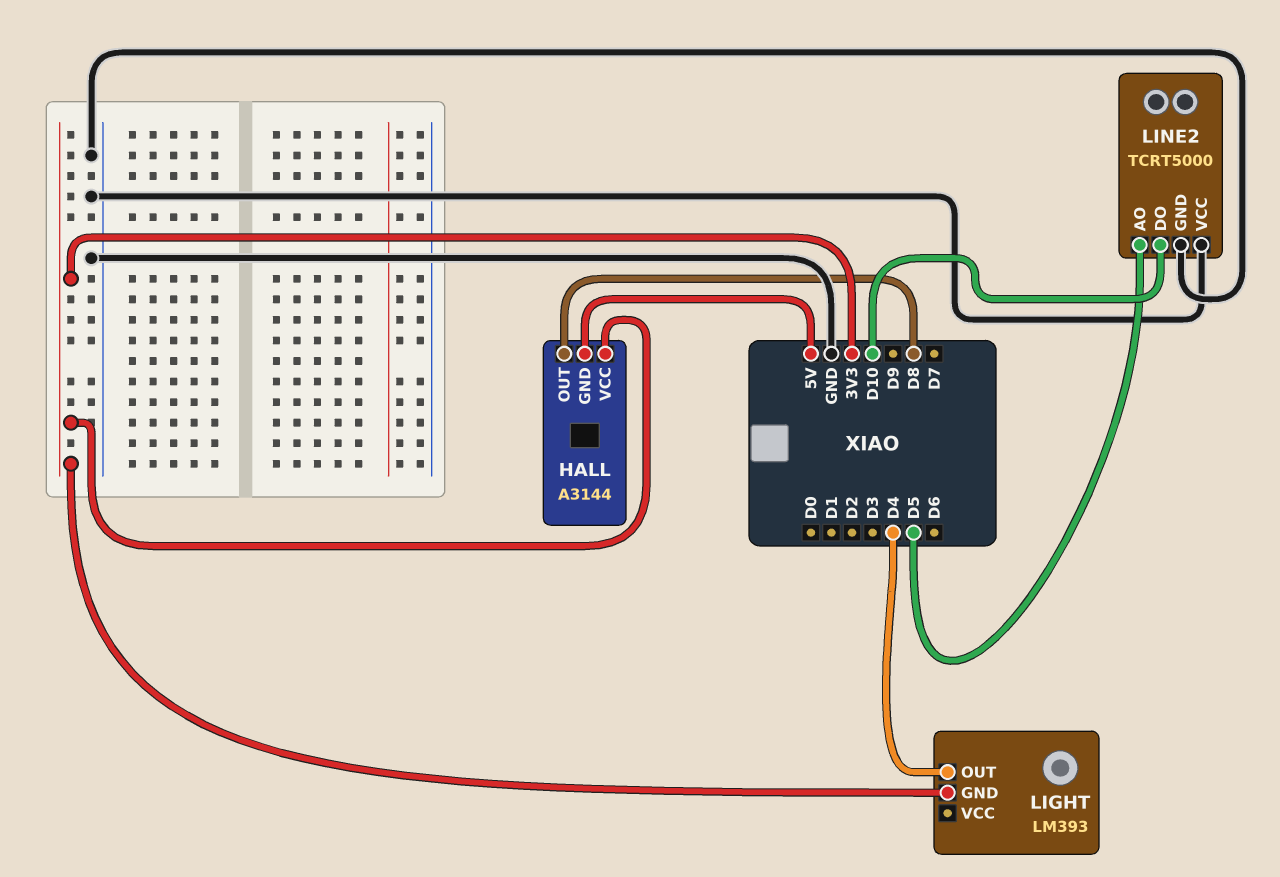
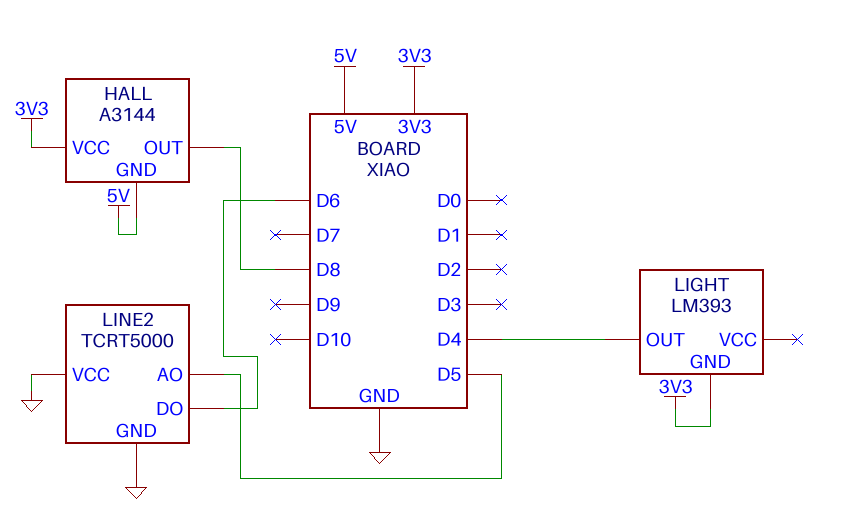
LINE2 pin DO: D10 -> D6

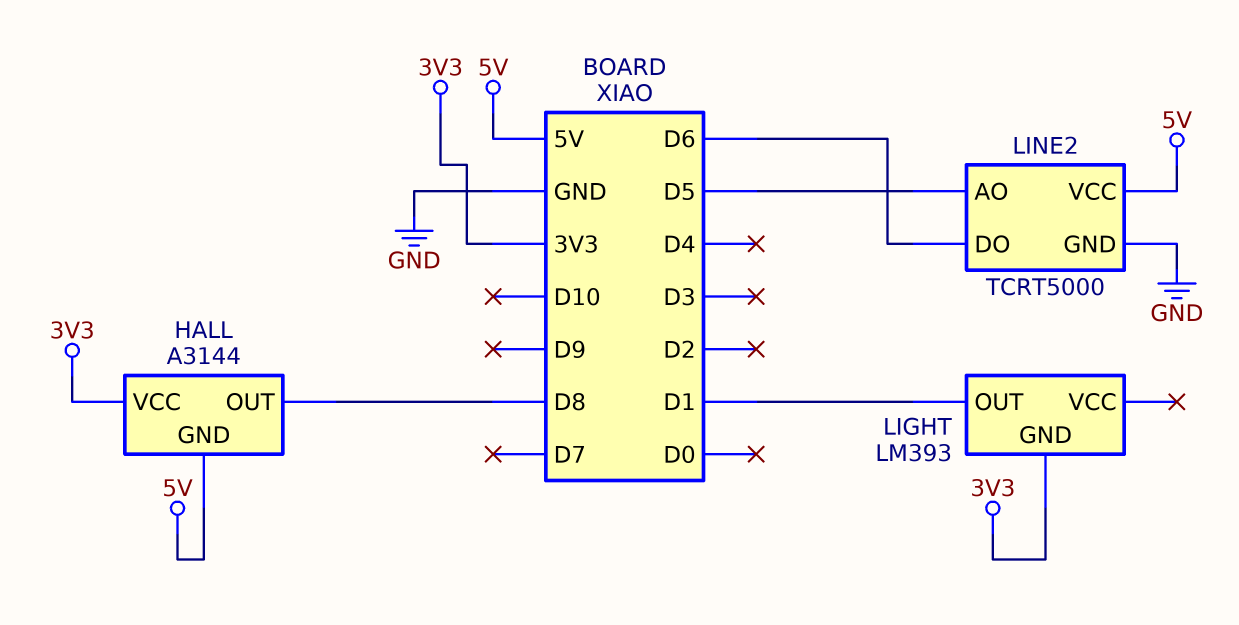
LIGHT pin OUT: D4 -> D1
LINE2 pin VCC: GND -> 5V

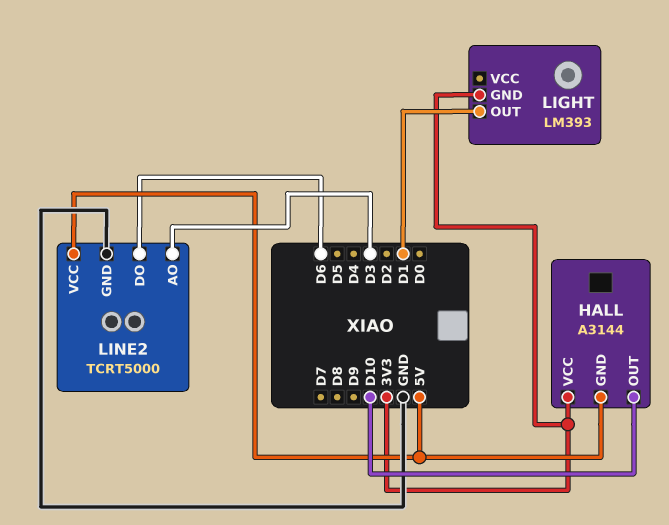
HALL pin OUT: D8 -> D10
LINE2 pin AO: D5 -> D3

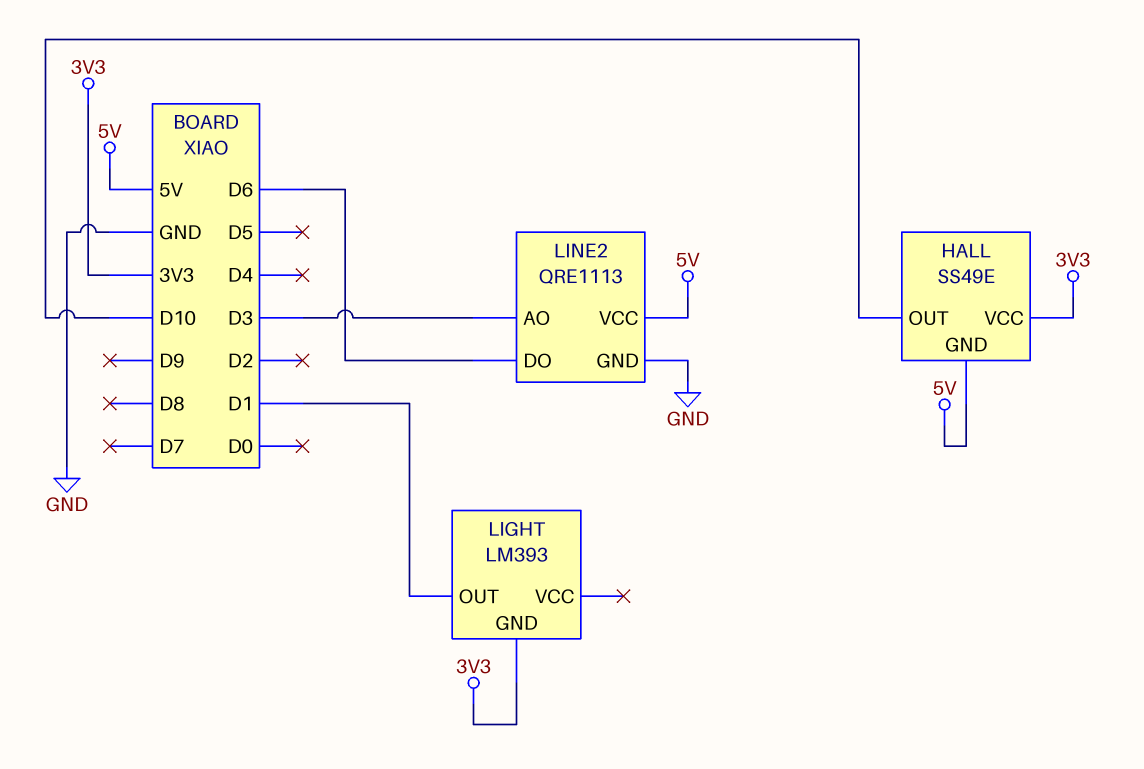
HALL: A3144 -> SS49E
LINE2: TCRT5000 -> QRE1113

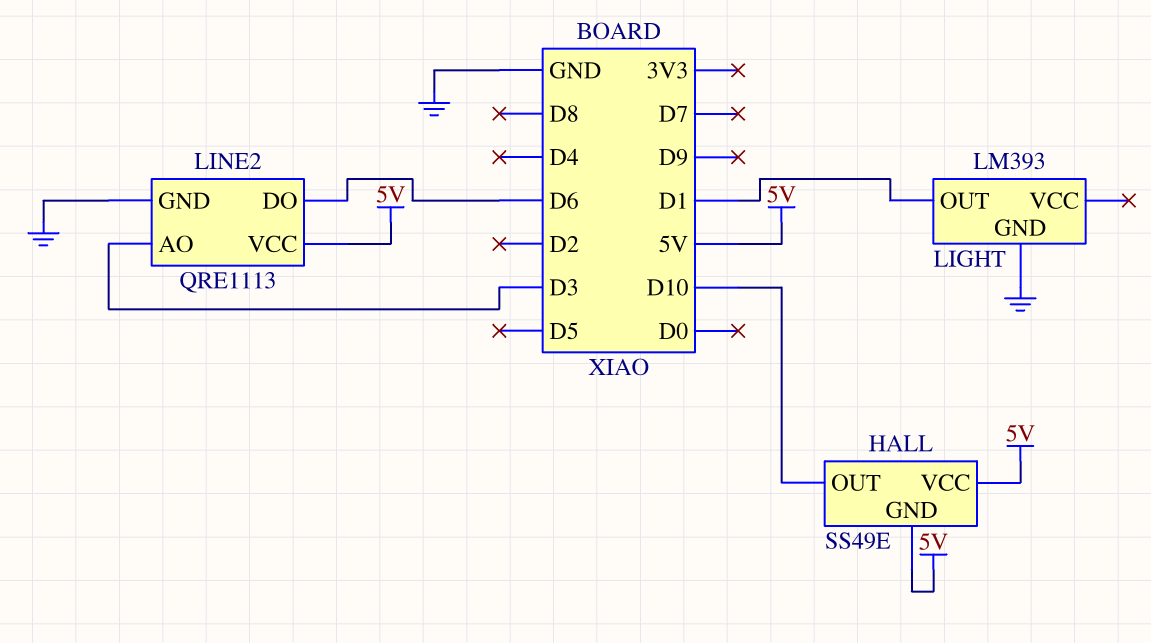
HALL pin VCC: 3V3 -> 5V
LIGHT pin GND: 3V3 -> GND

